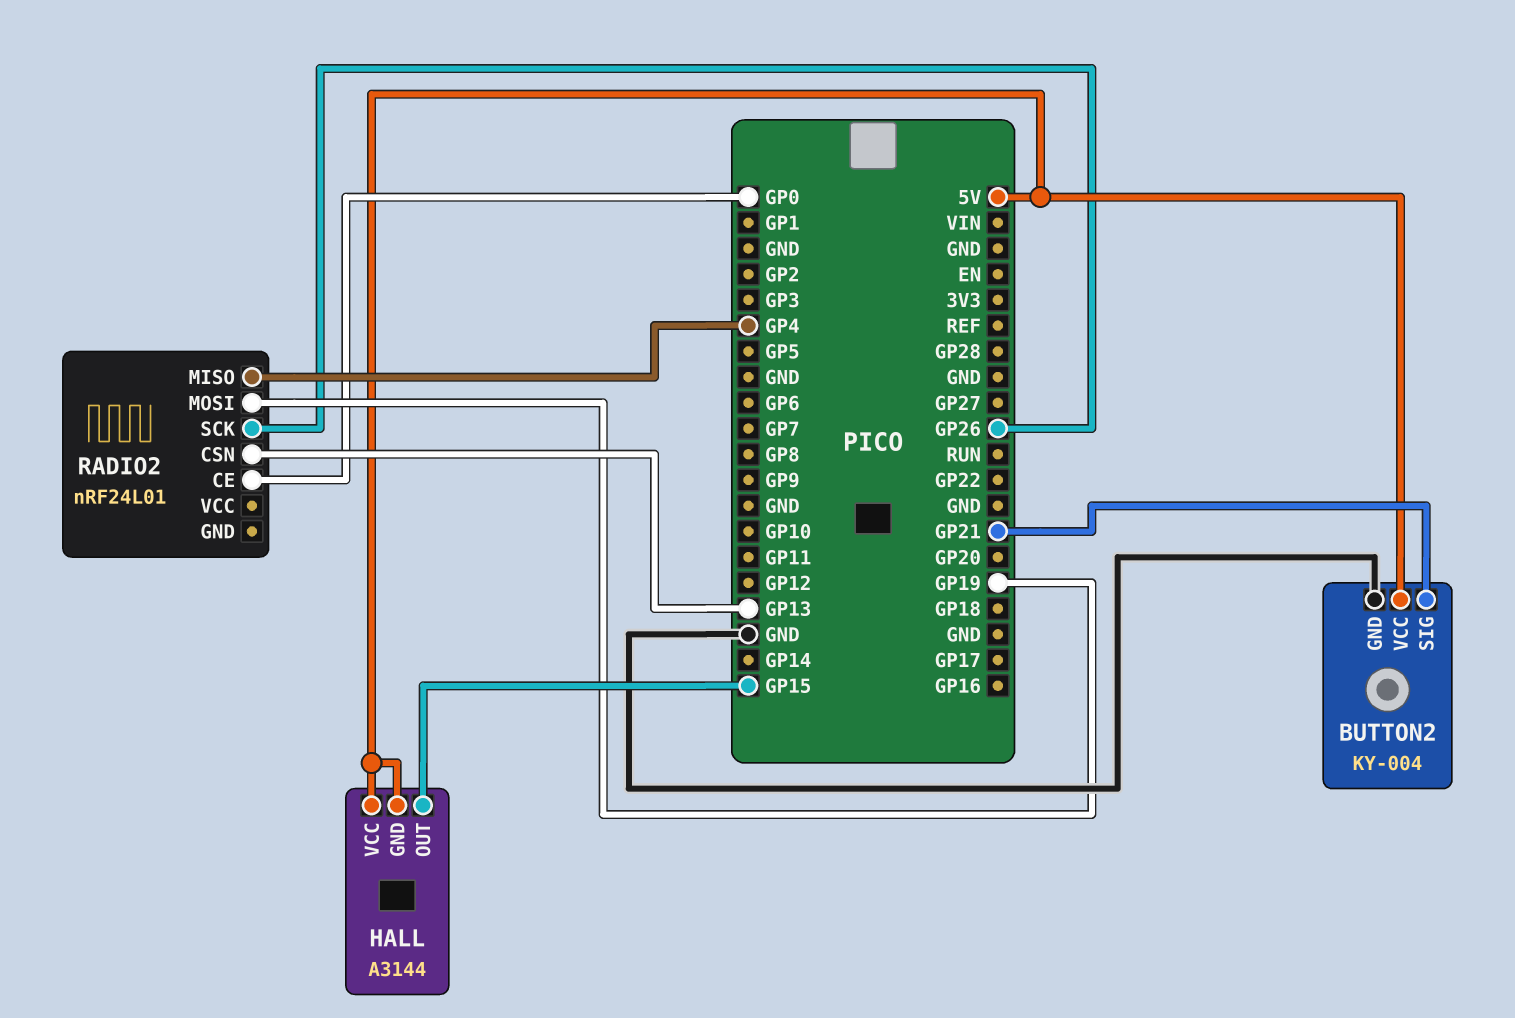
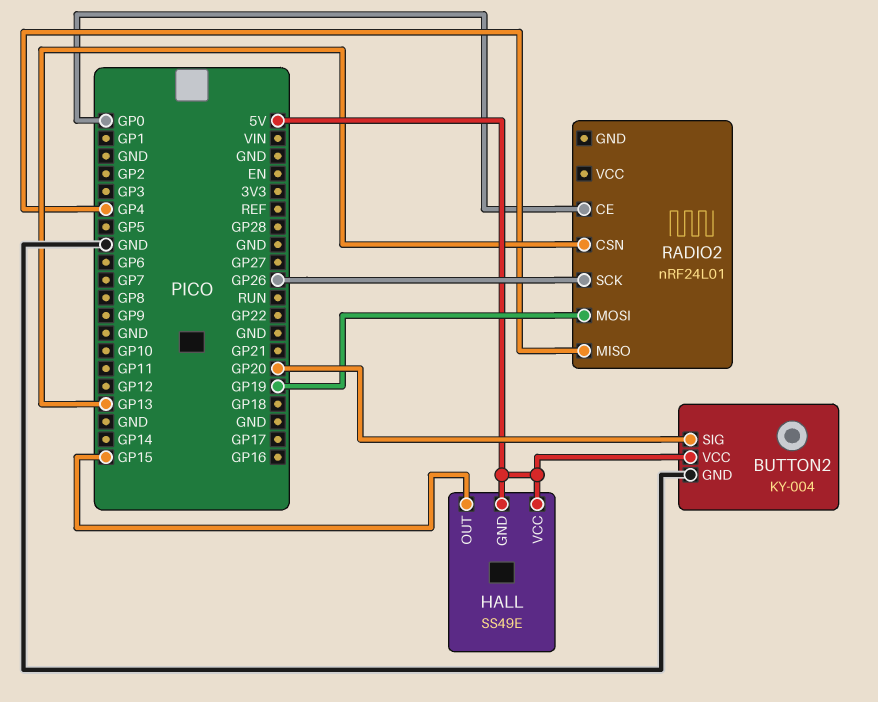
BUTTON2 pin SIG: GP21 -> GP20
HALL: A3144 -> SS49E

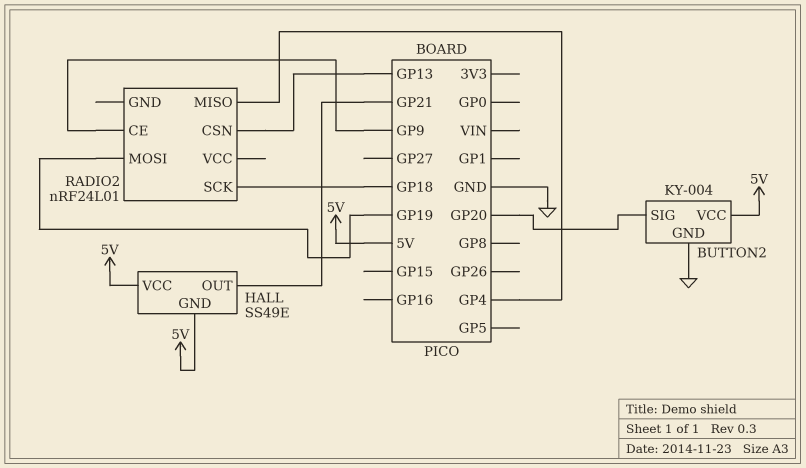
HALL pin OUT: GP15 -> GP21
RADIO2 pin CE: GP0 -> GP9
RADIO2 pin SCK: GP26 -> GP18

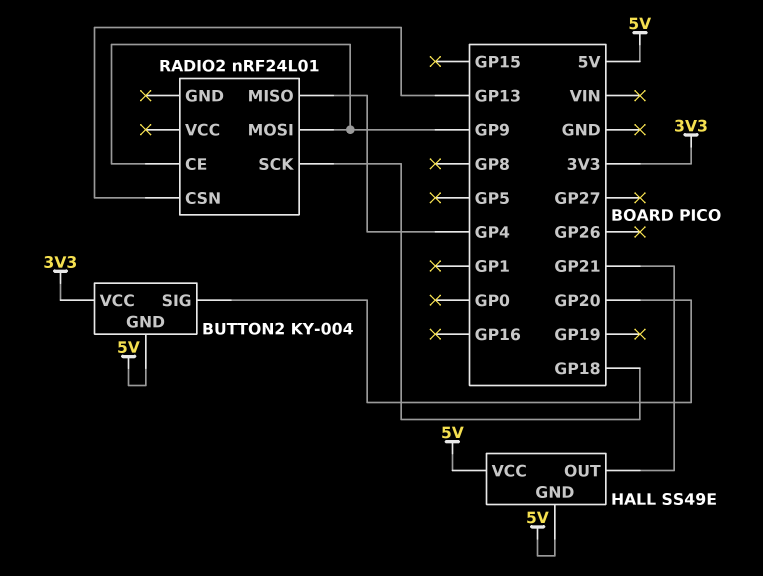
BUTTON2 pin GND: GND -> 5V
BUTTON2 pin VCC: 5V -> 3V3
RADIO2 pin MOSI: GP19 -> GP9

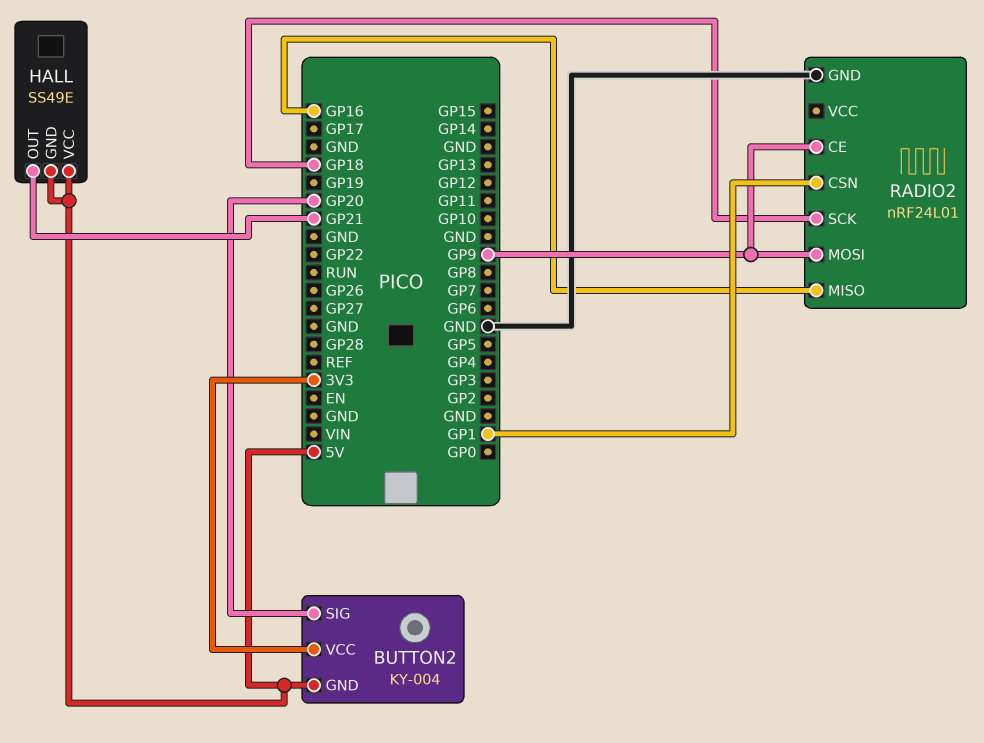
RADIO2 pin CSN: GP13 -> GP1
RADIO2 pin GND: none -> GND
RADIO2 pin MISO: GP4 -> GP16

